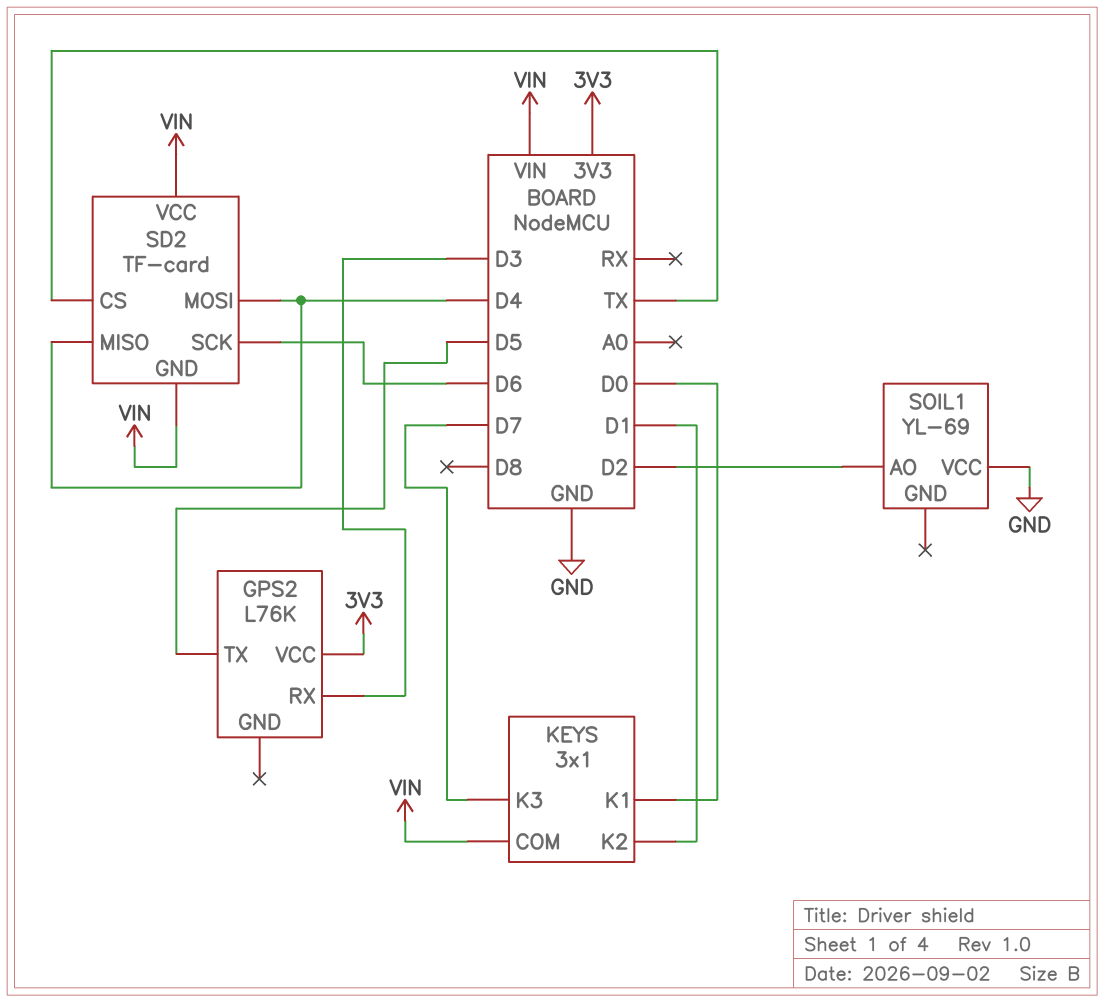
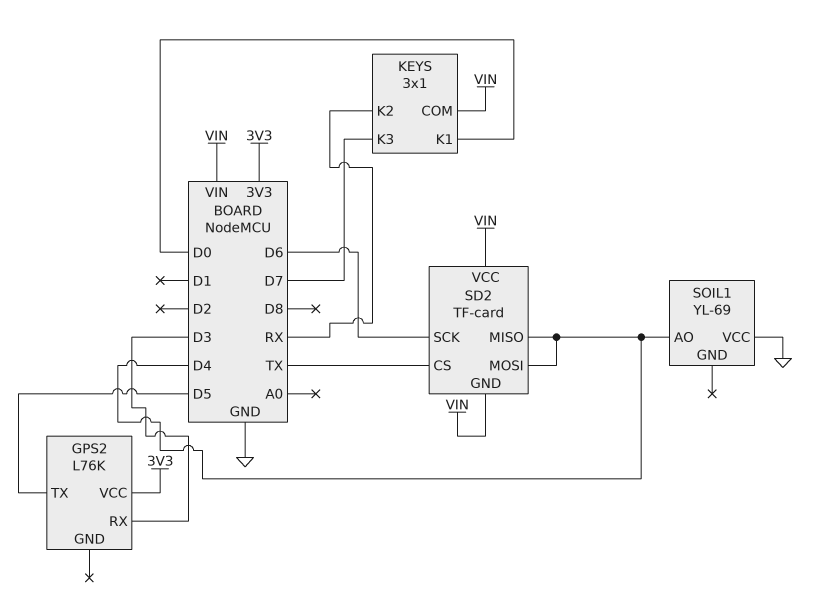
KEYS pin K2: D1 -> RX
SOIL1 pin AO: D2 -> D4

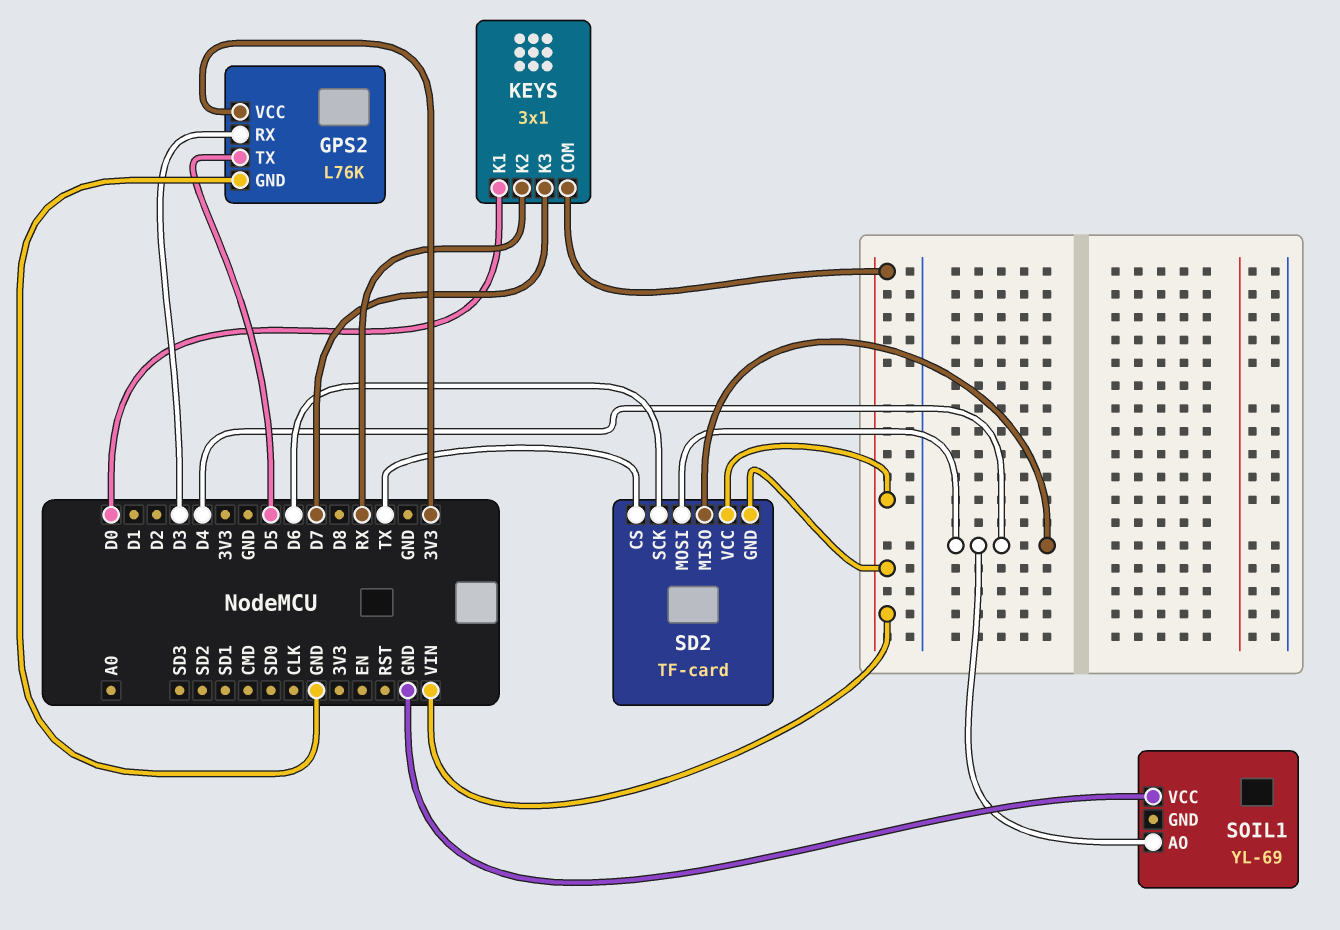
GPS2 pin GND: none -> GND

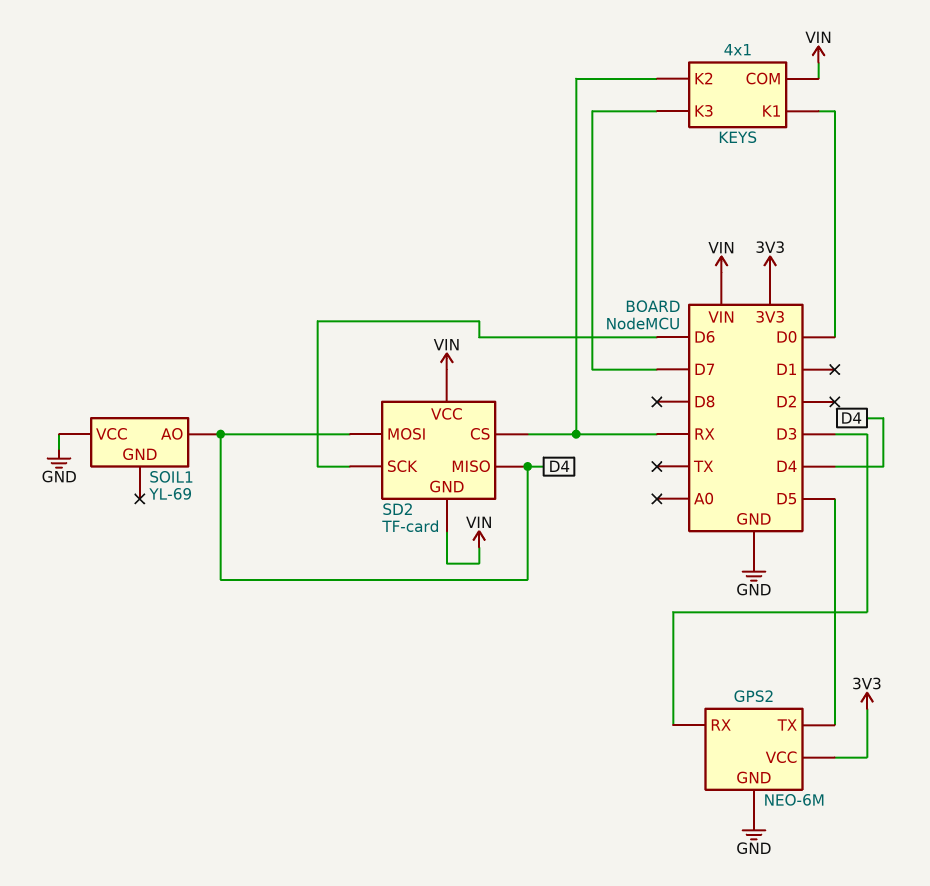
GPS2: L76K -> NEO-6M
KEYS: 3x1 -> 4x1
SD2 pin CS: TX -> RX

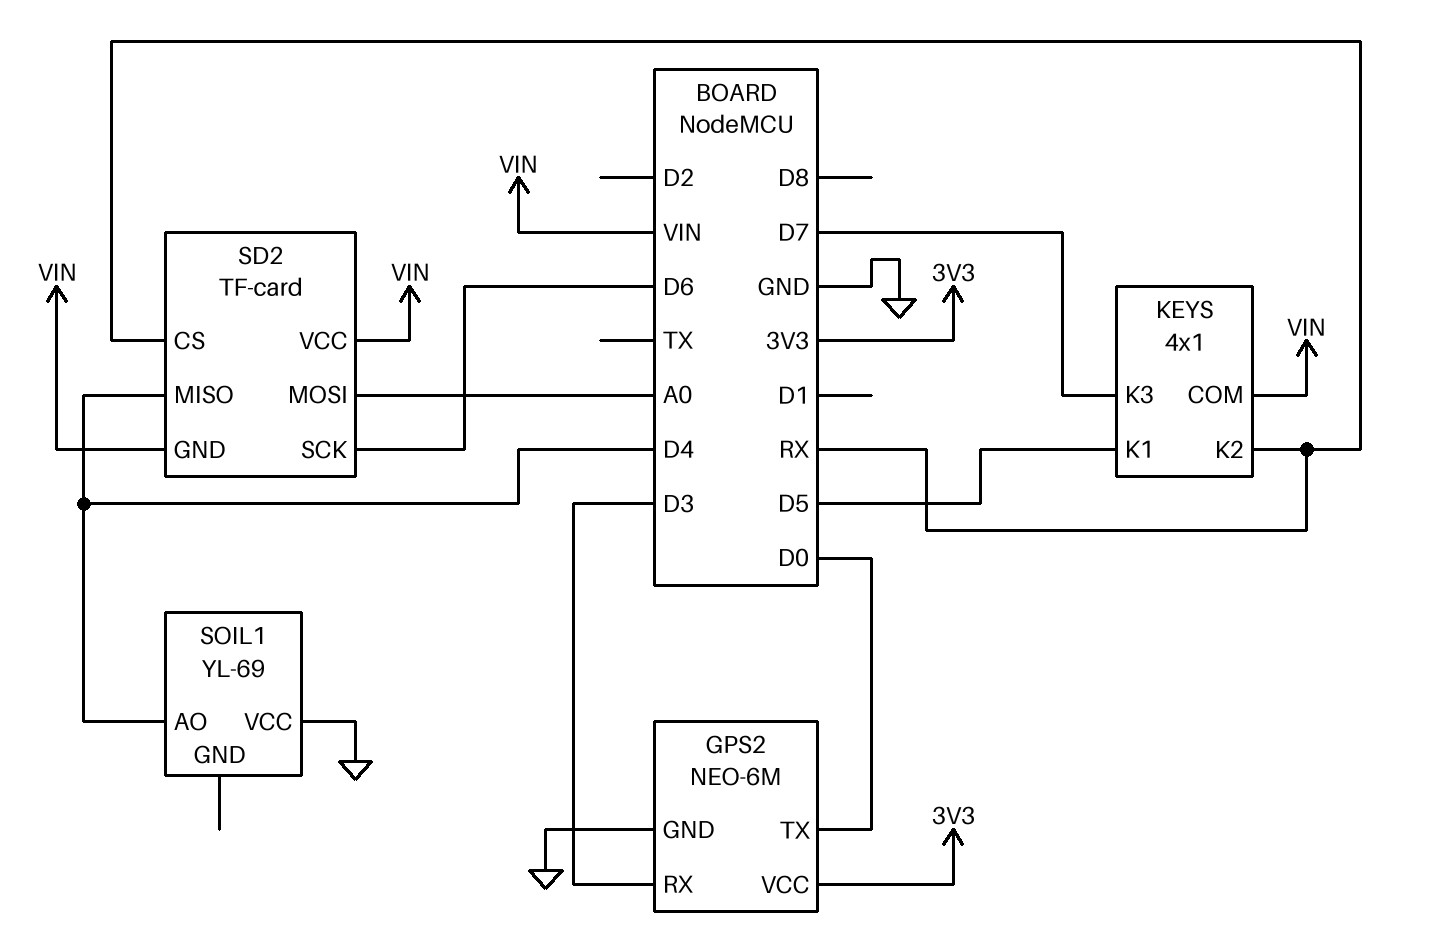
GPS2 pin TX: D5 -> D0
KEYS pin K1: D0 -> D5
SD2 pin MOSI: D4 -> A0

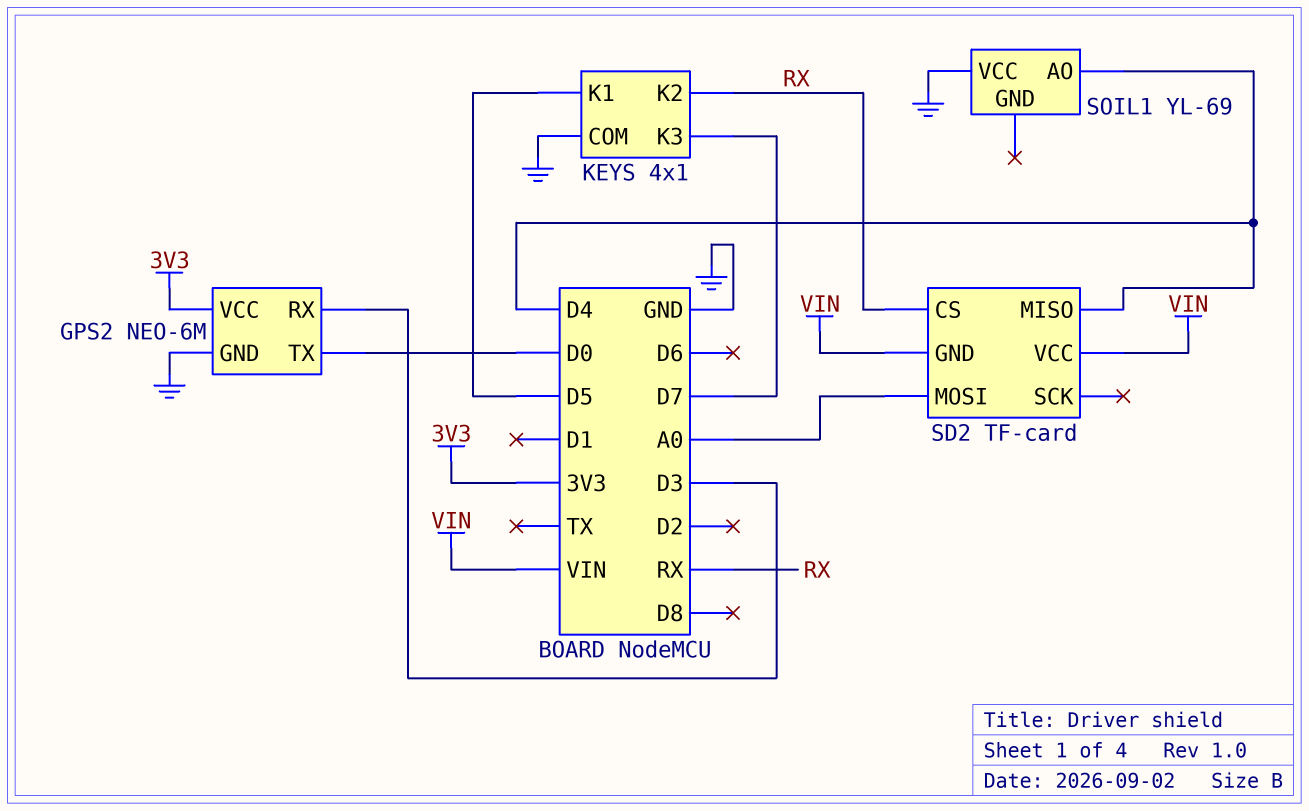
KEYS pin COM: VIN -> GND
SD2 pin SCK: D6 -> none

